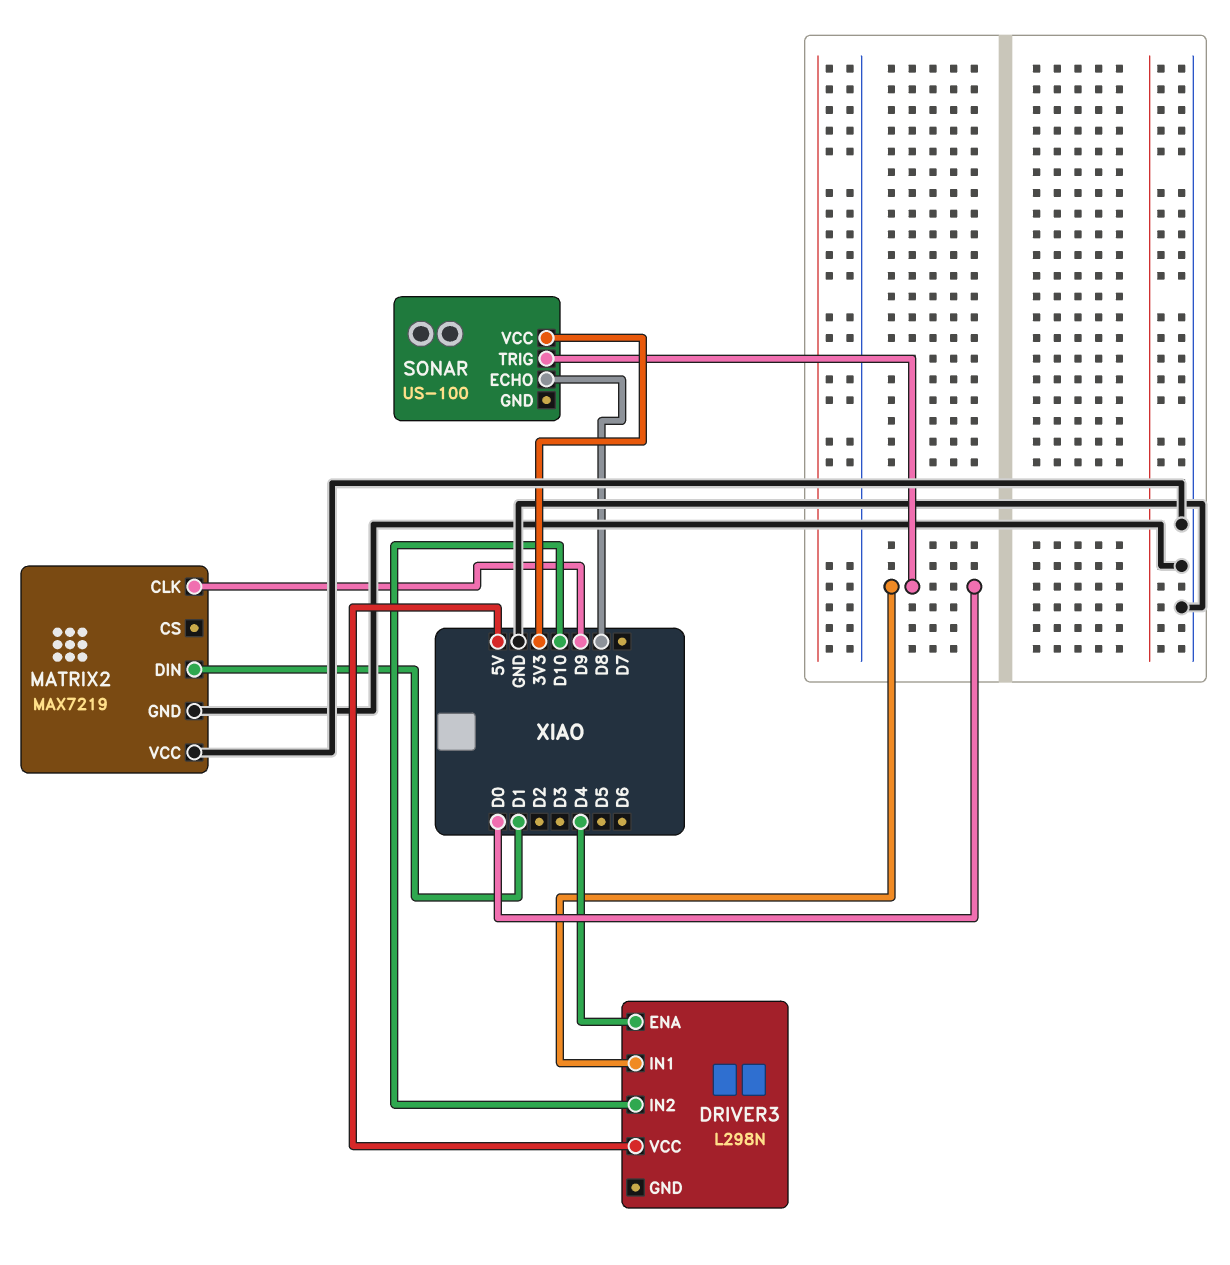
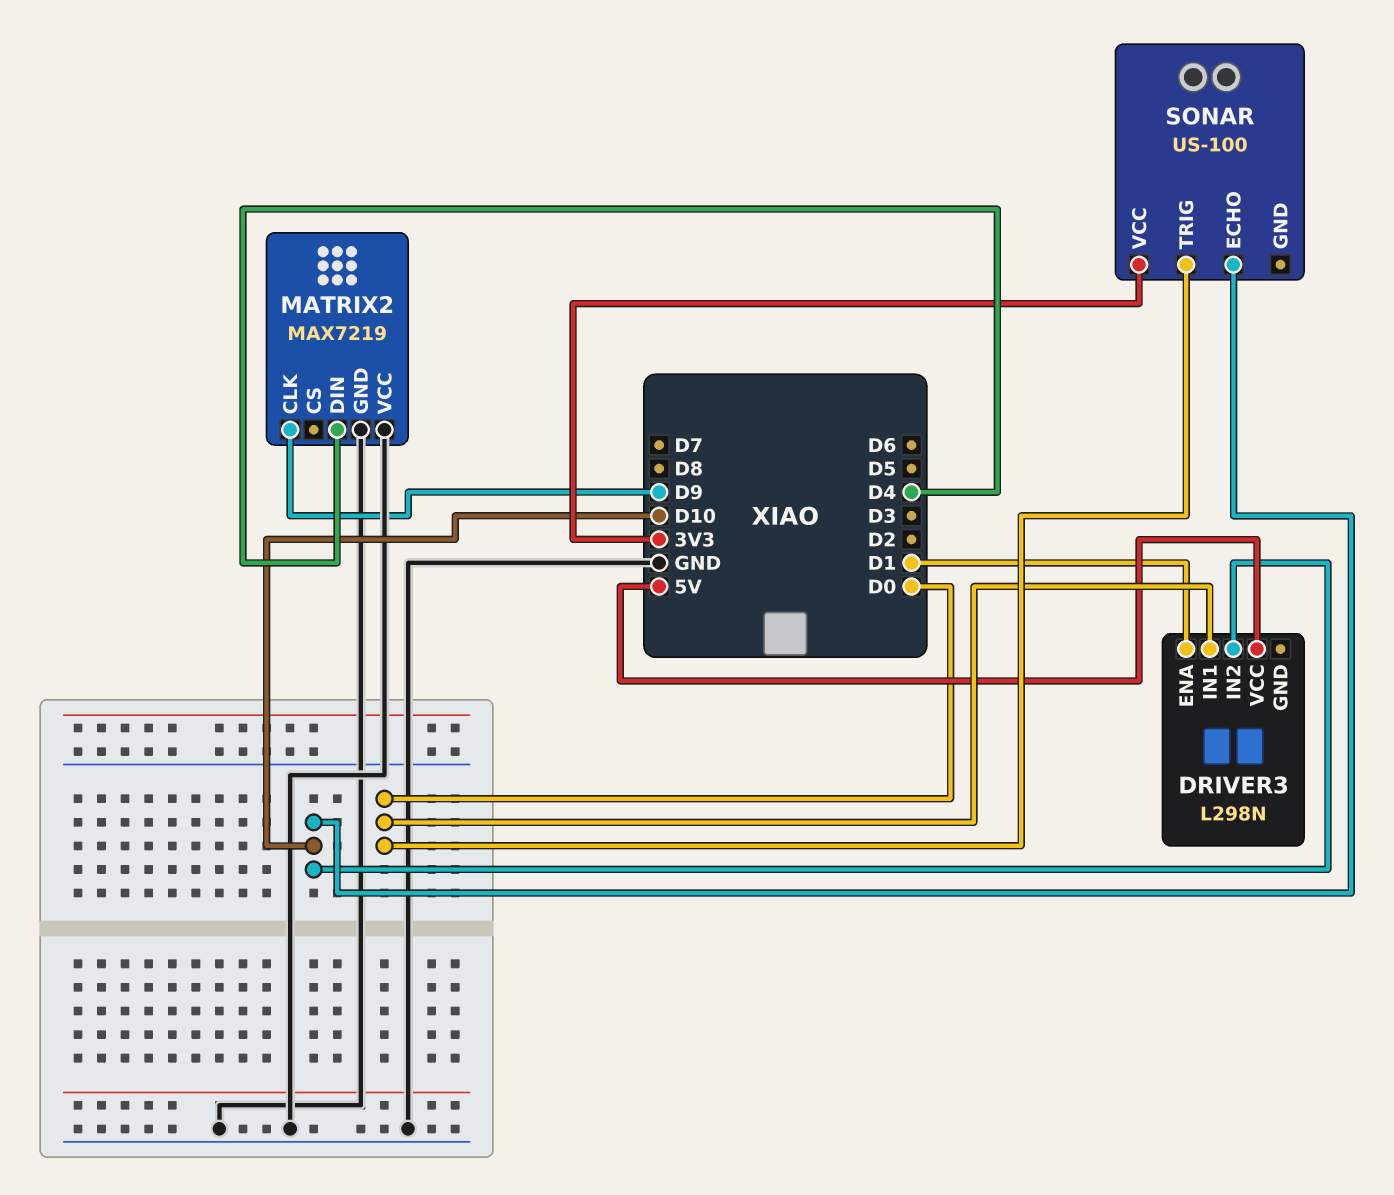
DRIVER3 pin ENA: D4 -> D1
MATRIX2 pin DIN: D1 -> D4
SONAR pin ECHO: D8 -> D10

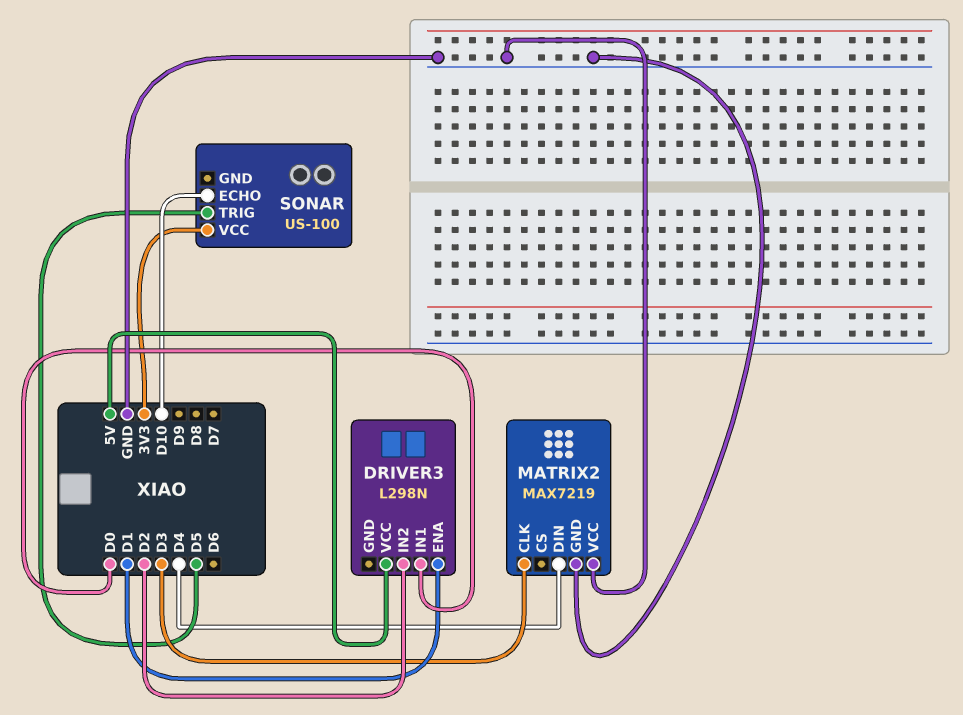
DRIVER3 pin IN2: D10 -> D2
MATRIX2 pin CLK: D9 -> D3
SONAR pin TRIG: D0 -> D5

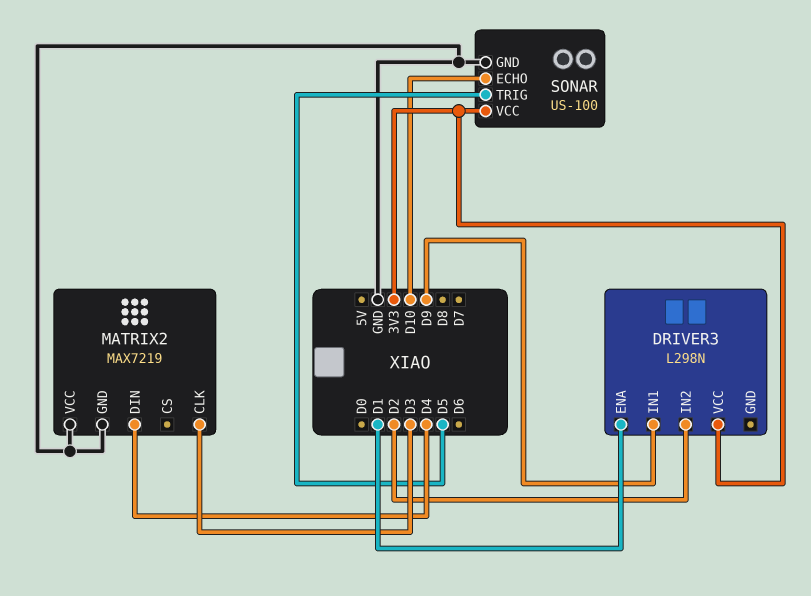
DRIVER3 pin IN1: D0 -> D9
DRIVER3 pin VCC: 5V -> 3V3
SONAR pin GND: none -> GND

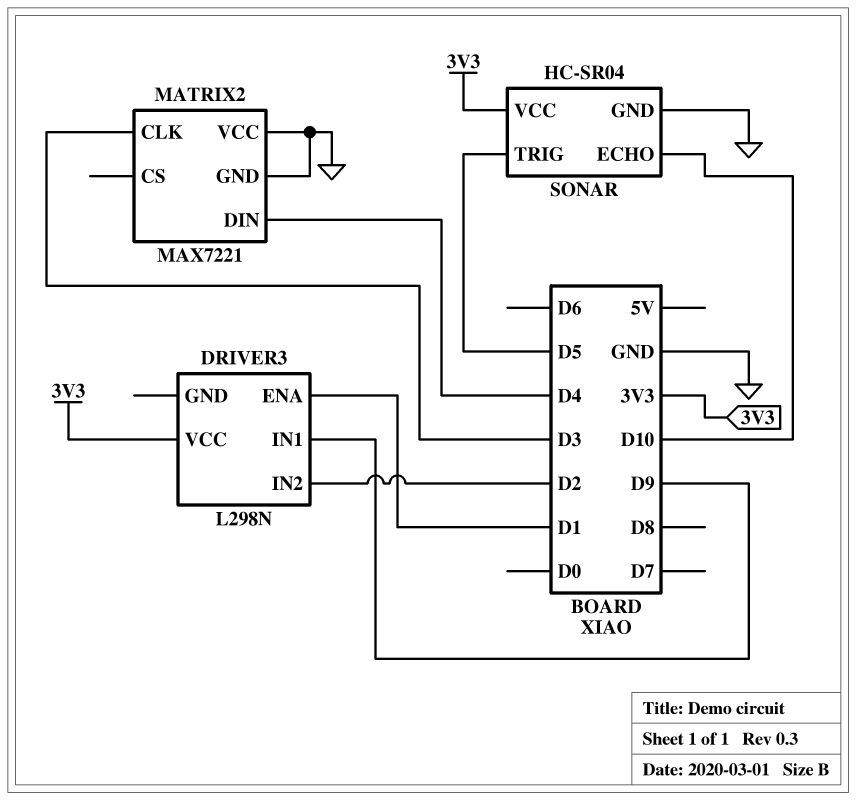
MATRIX2: MAX7219 -> MAX7221
SONAR: US-100 -> HC-SR04

